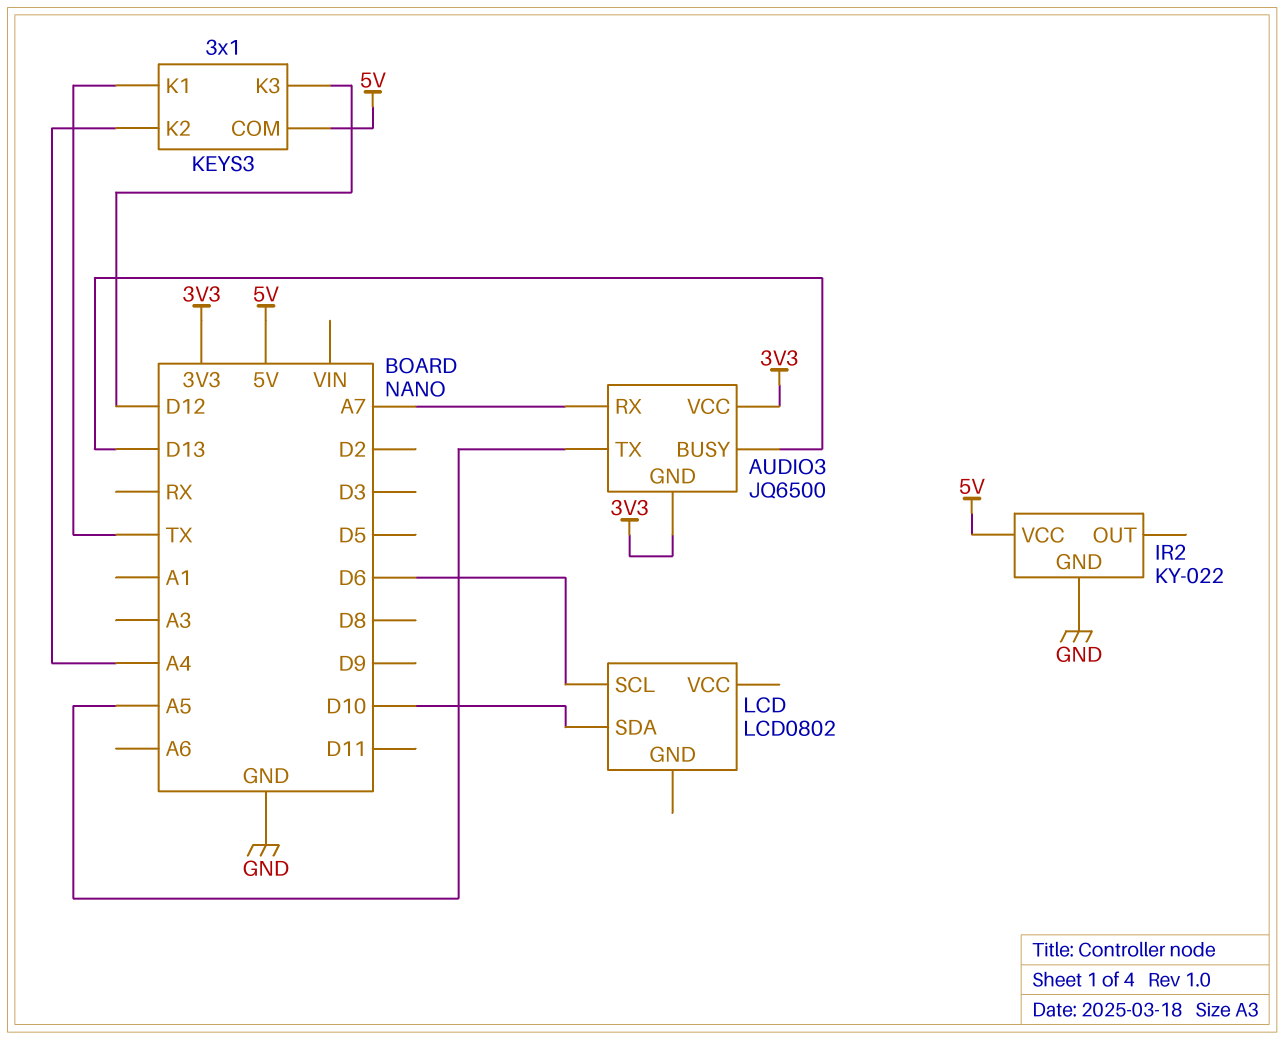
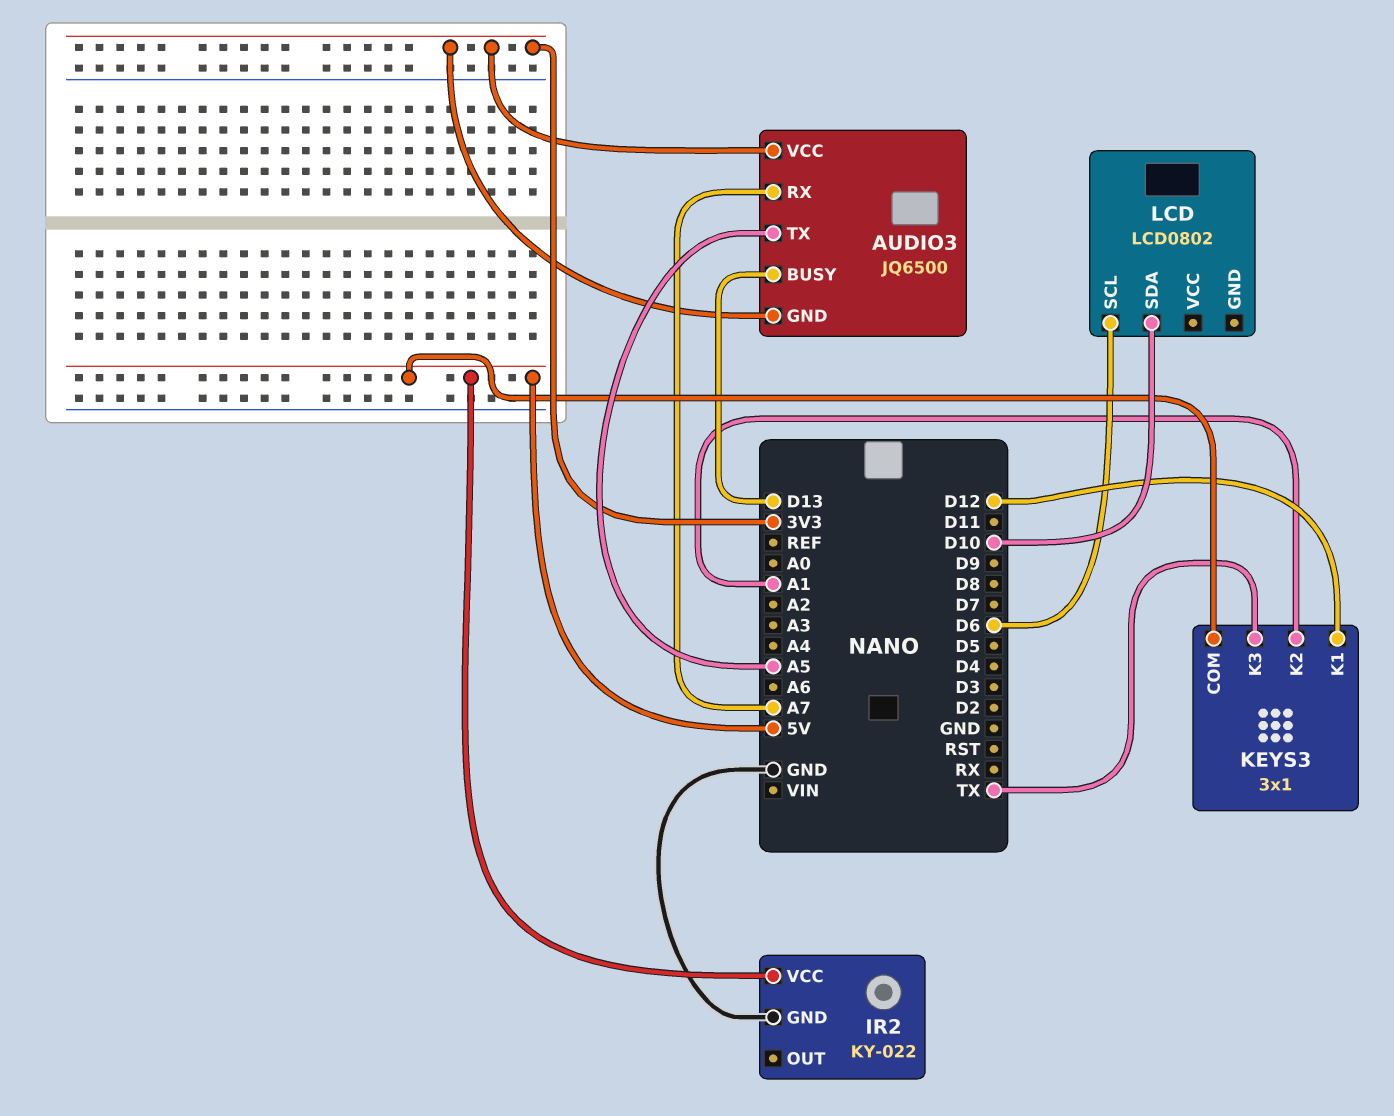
KEYS3 pin K1: TX -> D12
KEYS3 pin K2: A4 -> A1
KEYS3 pin K3: D12 -> TX

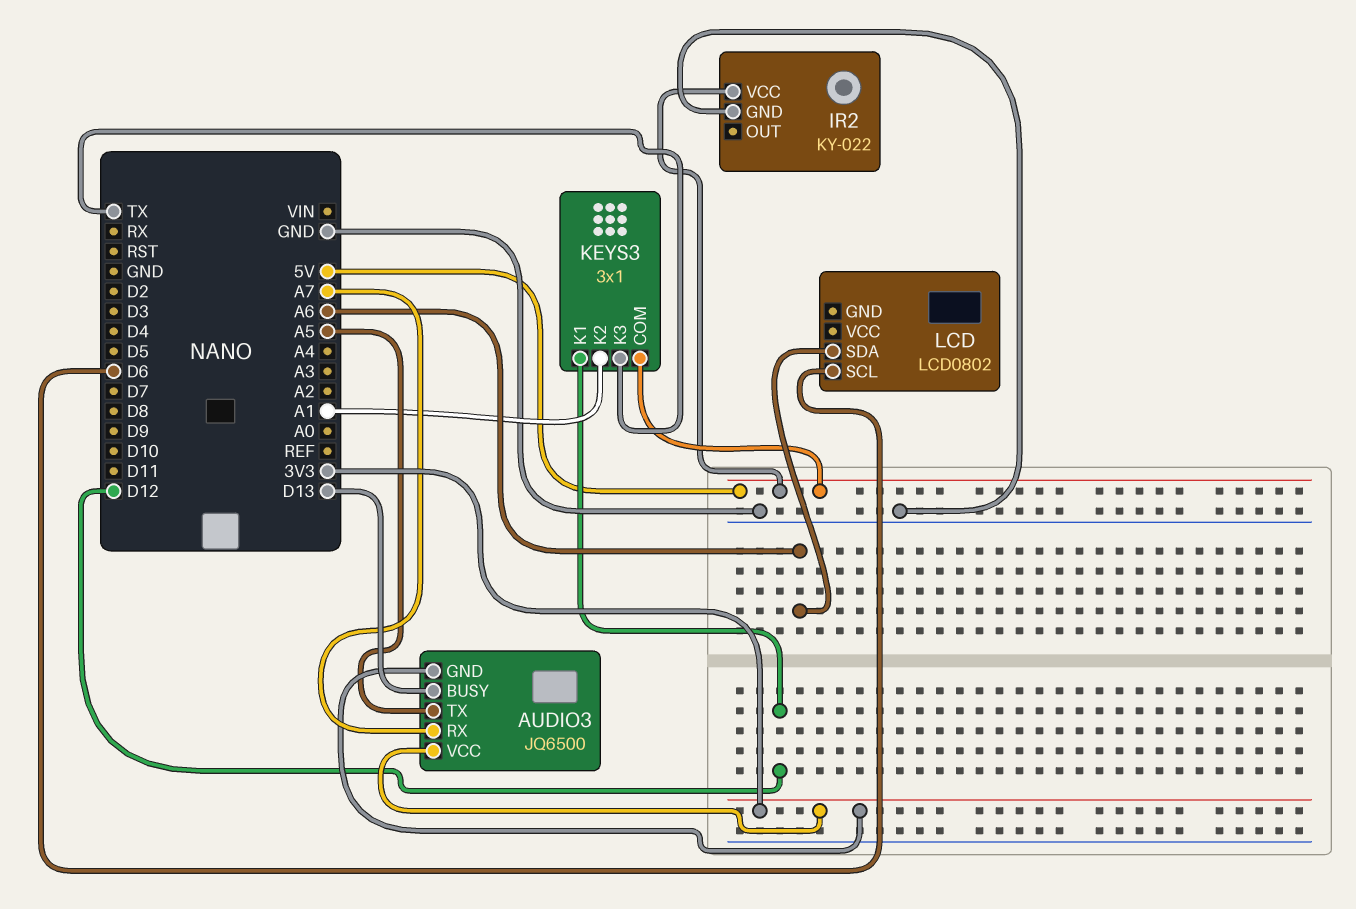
LCD pin SDA: D10 -> A6

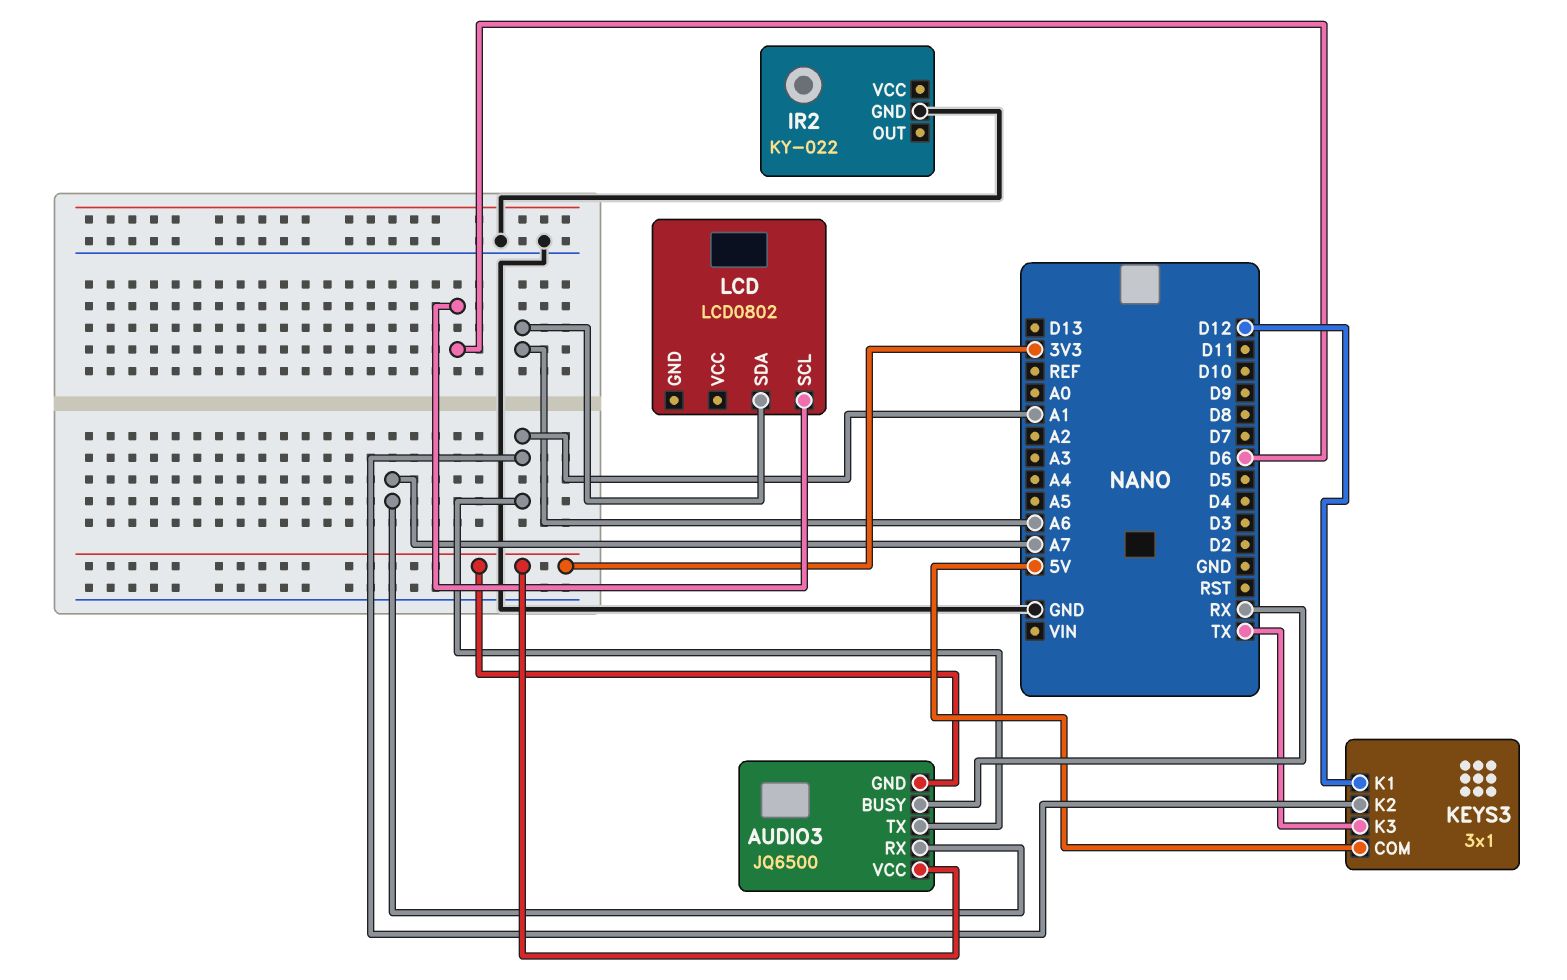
AUDIO3 pin BUSY: D13 -> RX
AUDIO3 pin TX: A5 -> A1
IR2 pin VCC: 5V -> none

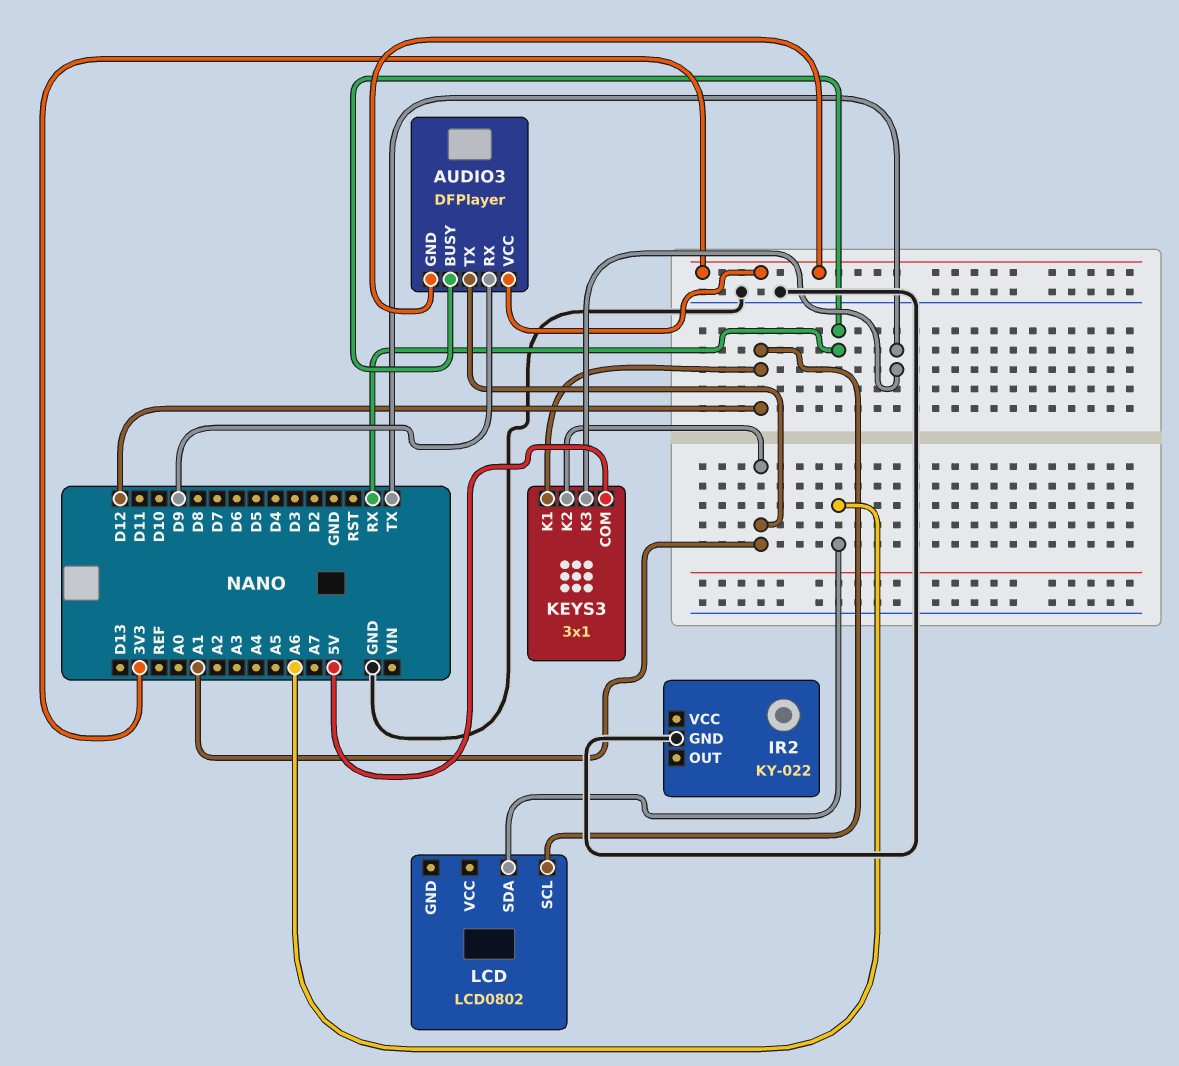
AUDIO3: JQ6500 -> DFPlayer
AUDIO3 pin RX: A7 -> D9
LCD pin SCL: D6 -> D12

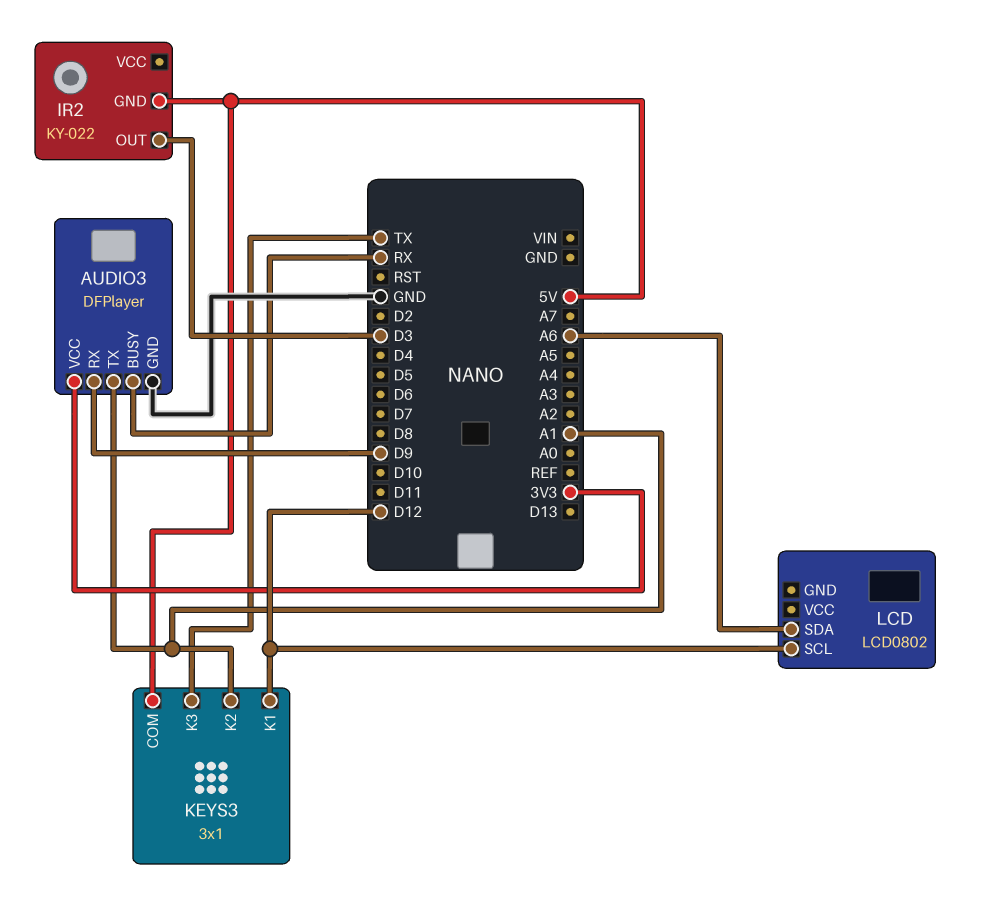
AUDIO3 pin GND: 3V3 -> GND
IR2 pin GND: GND -> 5V
IR2 pin OUT: none -> D3

